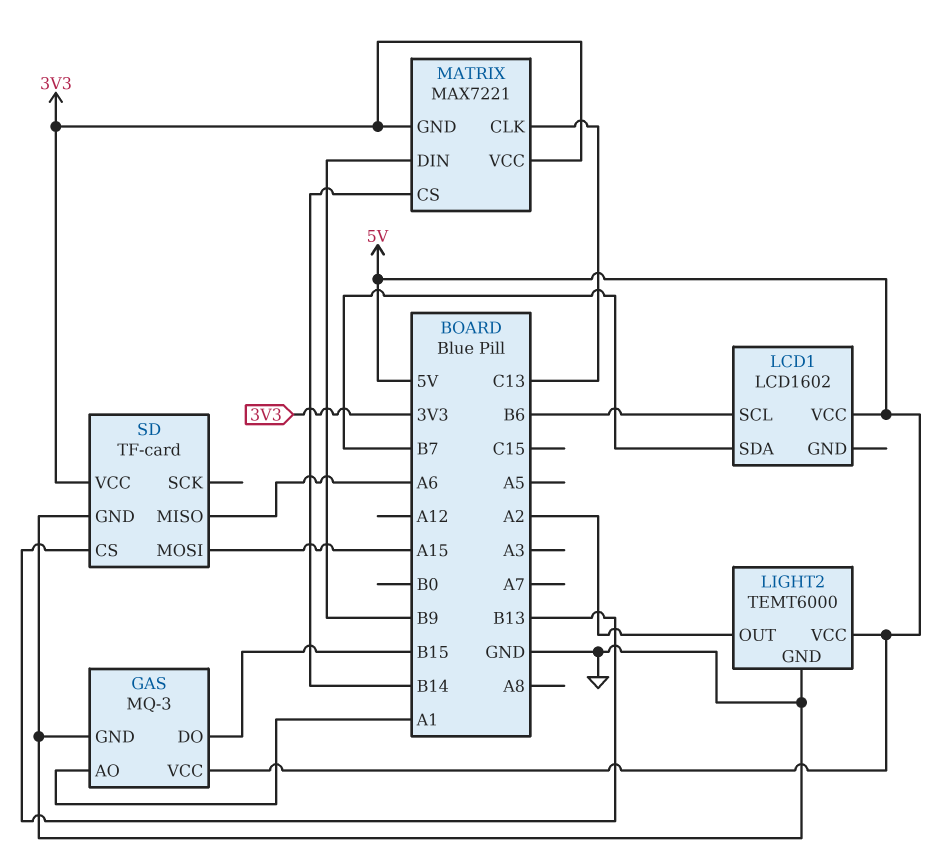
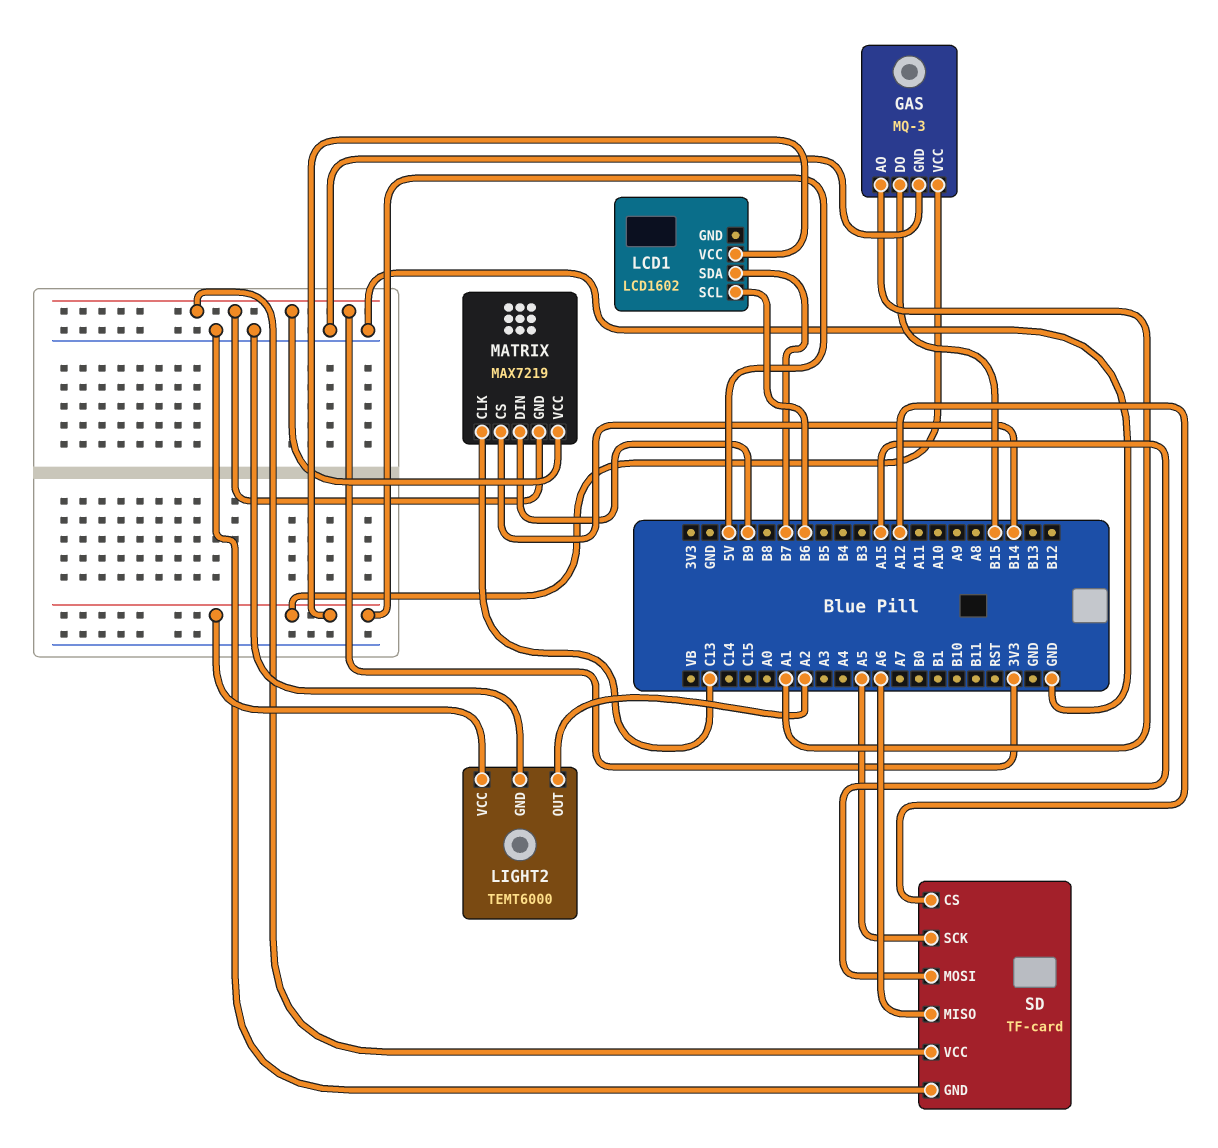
MATRIX: MAX7221 -> MAX7219
SD pin CS: B13 -> A12
SD pin SCK: none -> A5

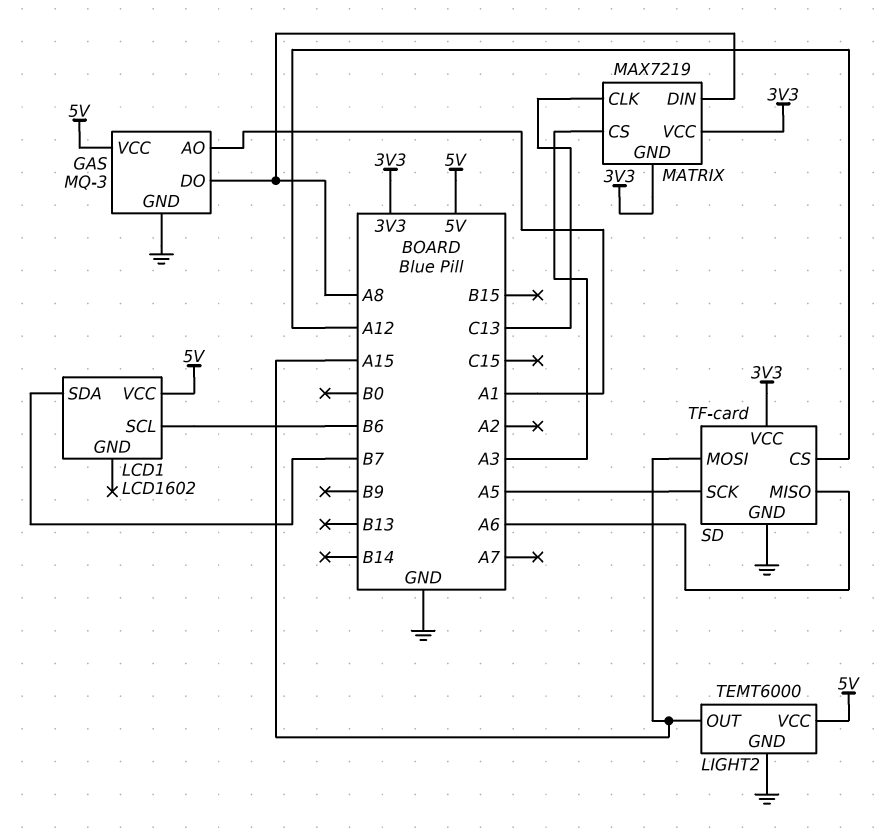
GAS pin DO: B15 -> A8
LIGHT2 pin OUT: A2 -> A15
MATRIX pin CS: B14 -> A3
MATRIX pin DIN: B9 -> A8

